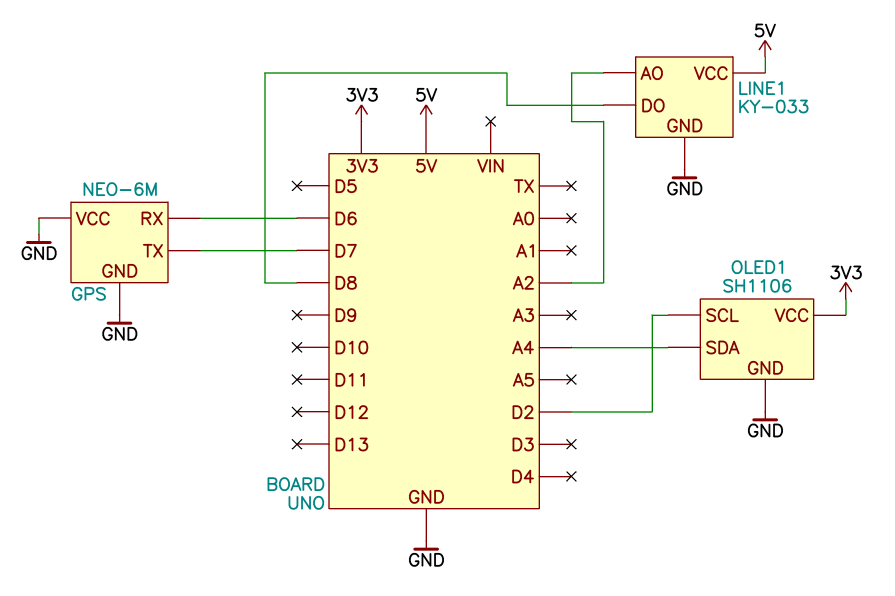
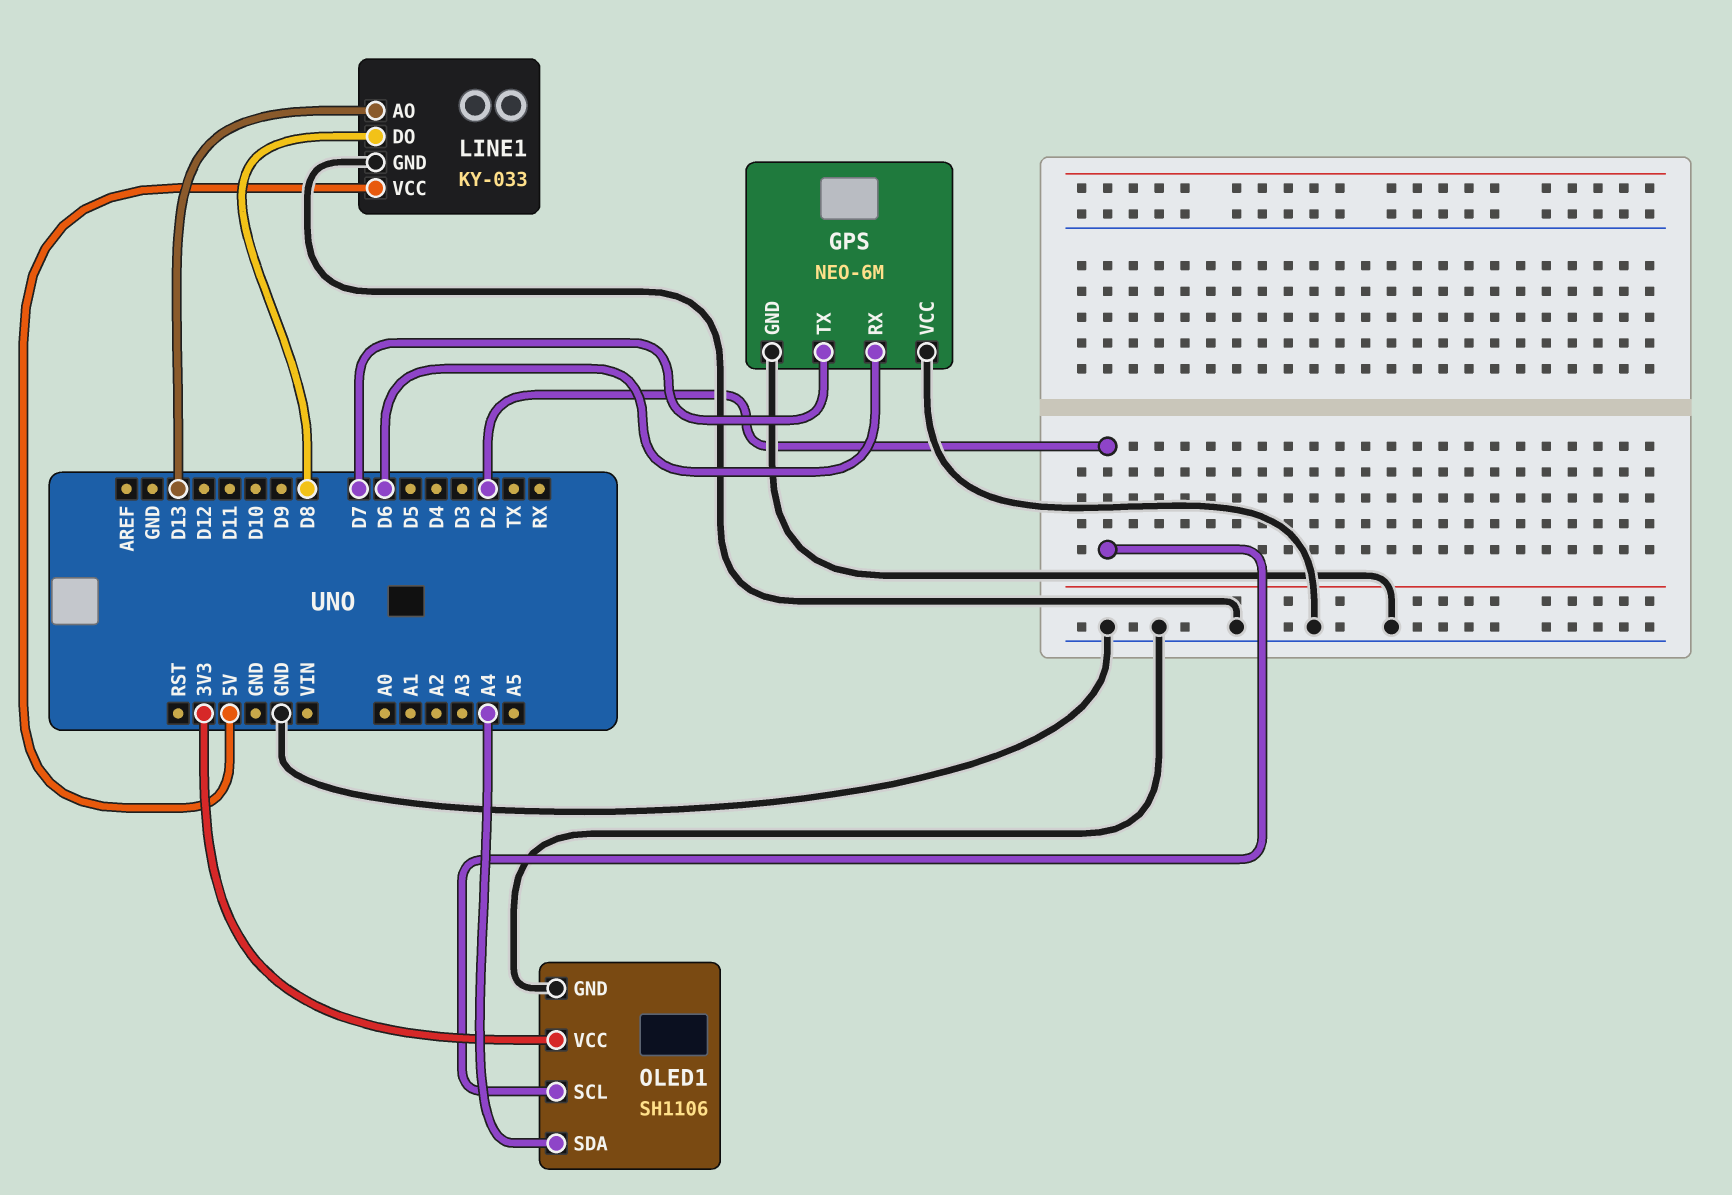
LINE1 pin AO: A2 -> D13

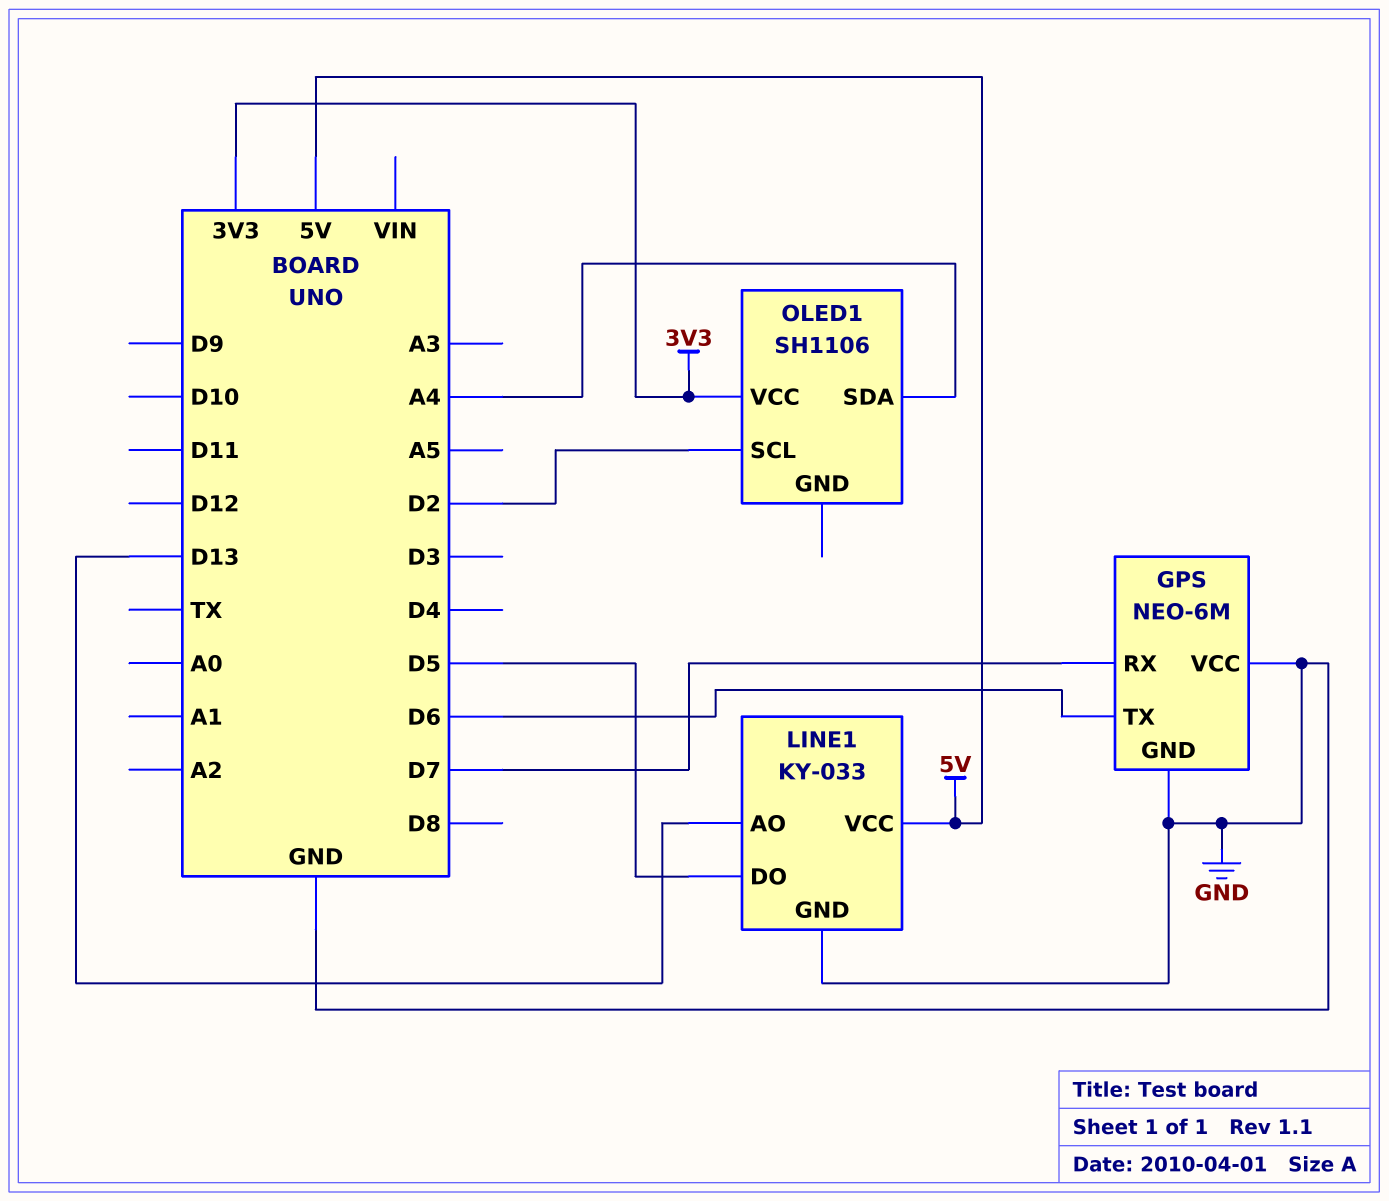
GPS pin RX: D6 -> D7
GPS pin TX: D7 -> D6
LINE1 pin DO: D8 -> D5
OLED1 pin GND: GND -> none

